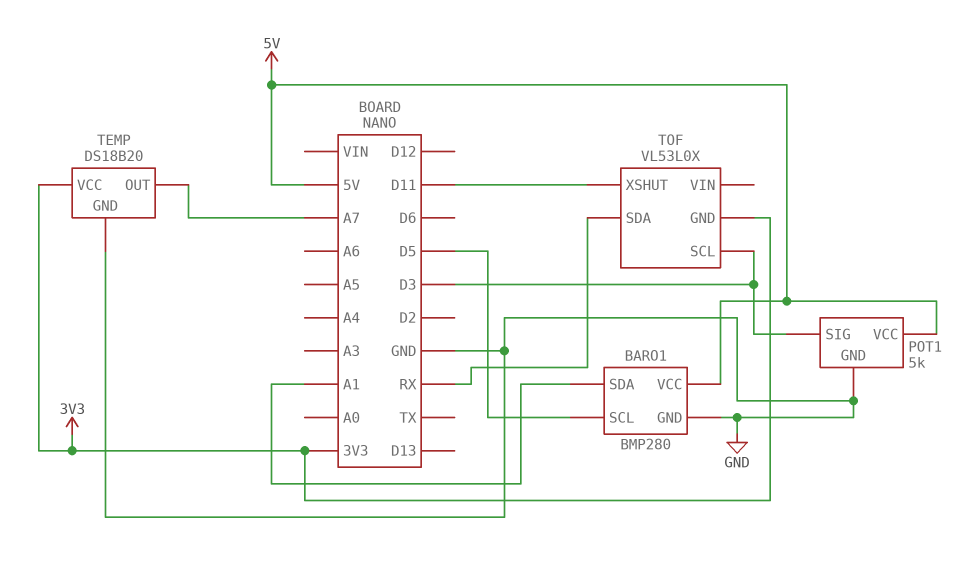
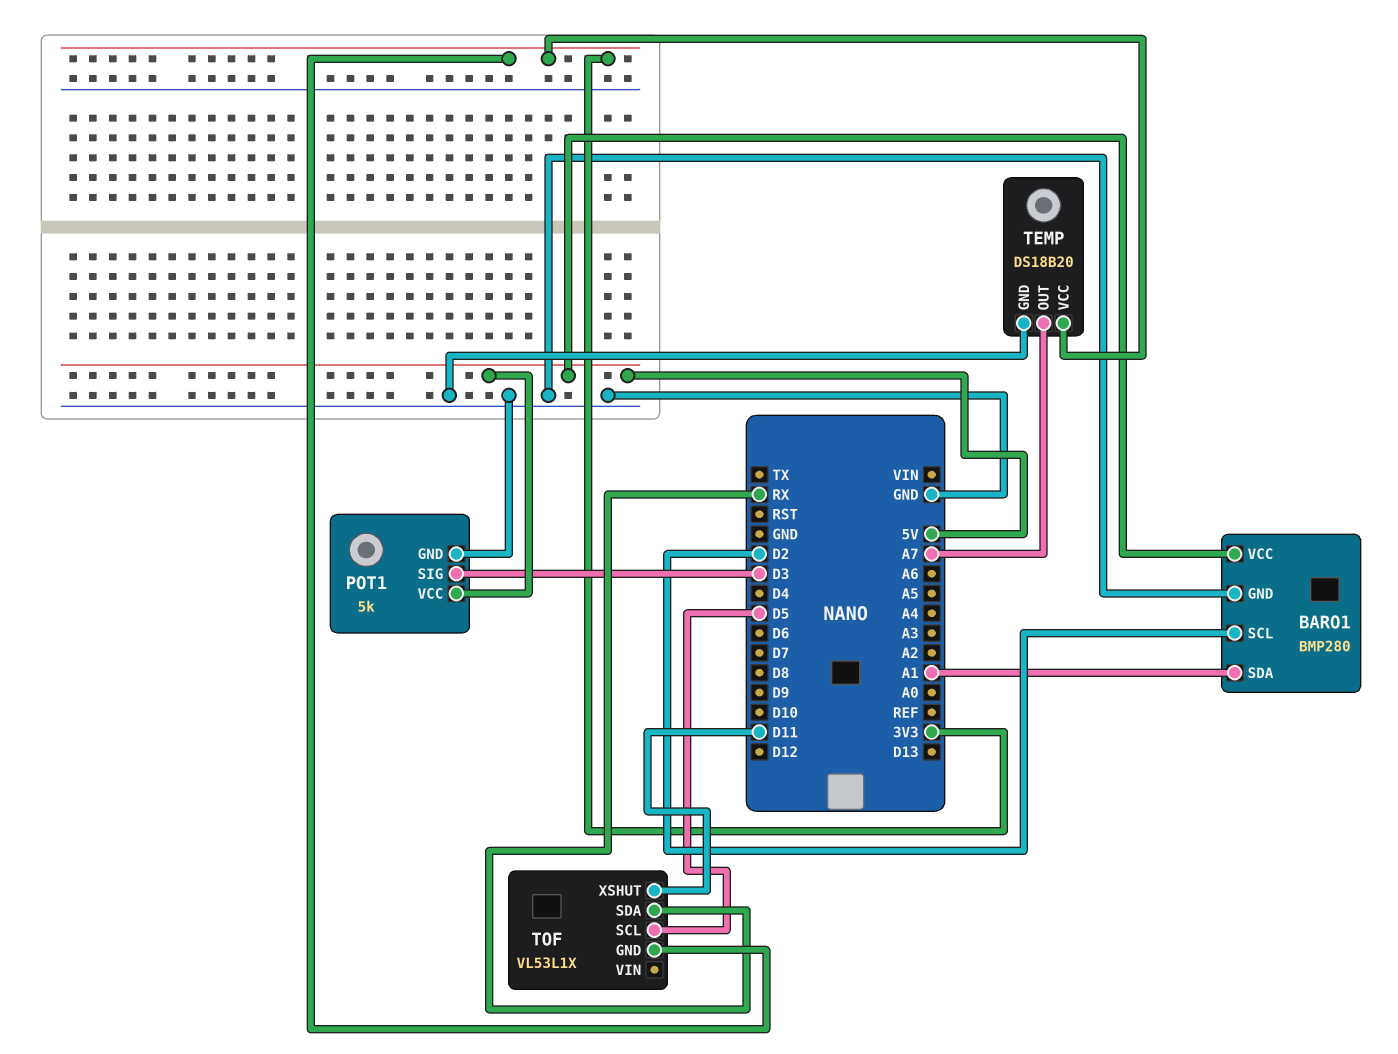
BARO1 pin SCL: D5 -> D2
TOF: VL53L0X -> VL53L1X
TOF pin SCL: D3 -> D5

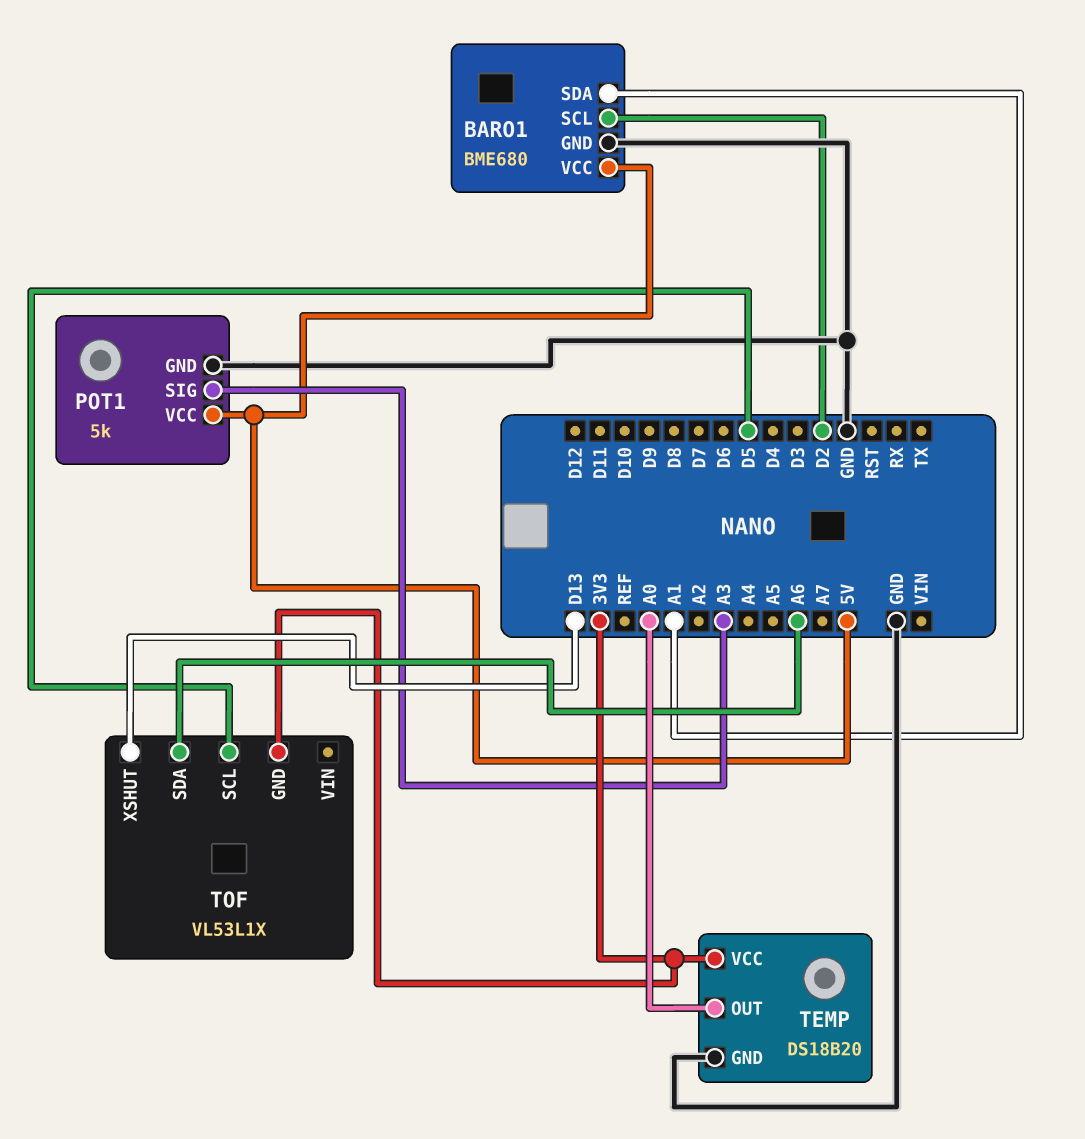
BARO1: BMP280 -> BME680
POT1 pin SIG: D3 -> A3
TEMP pin OUT: A7 -> A0
TOF pin SDA: RX -> A6
TOF pin XSHUT: D11 -> D13

